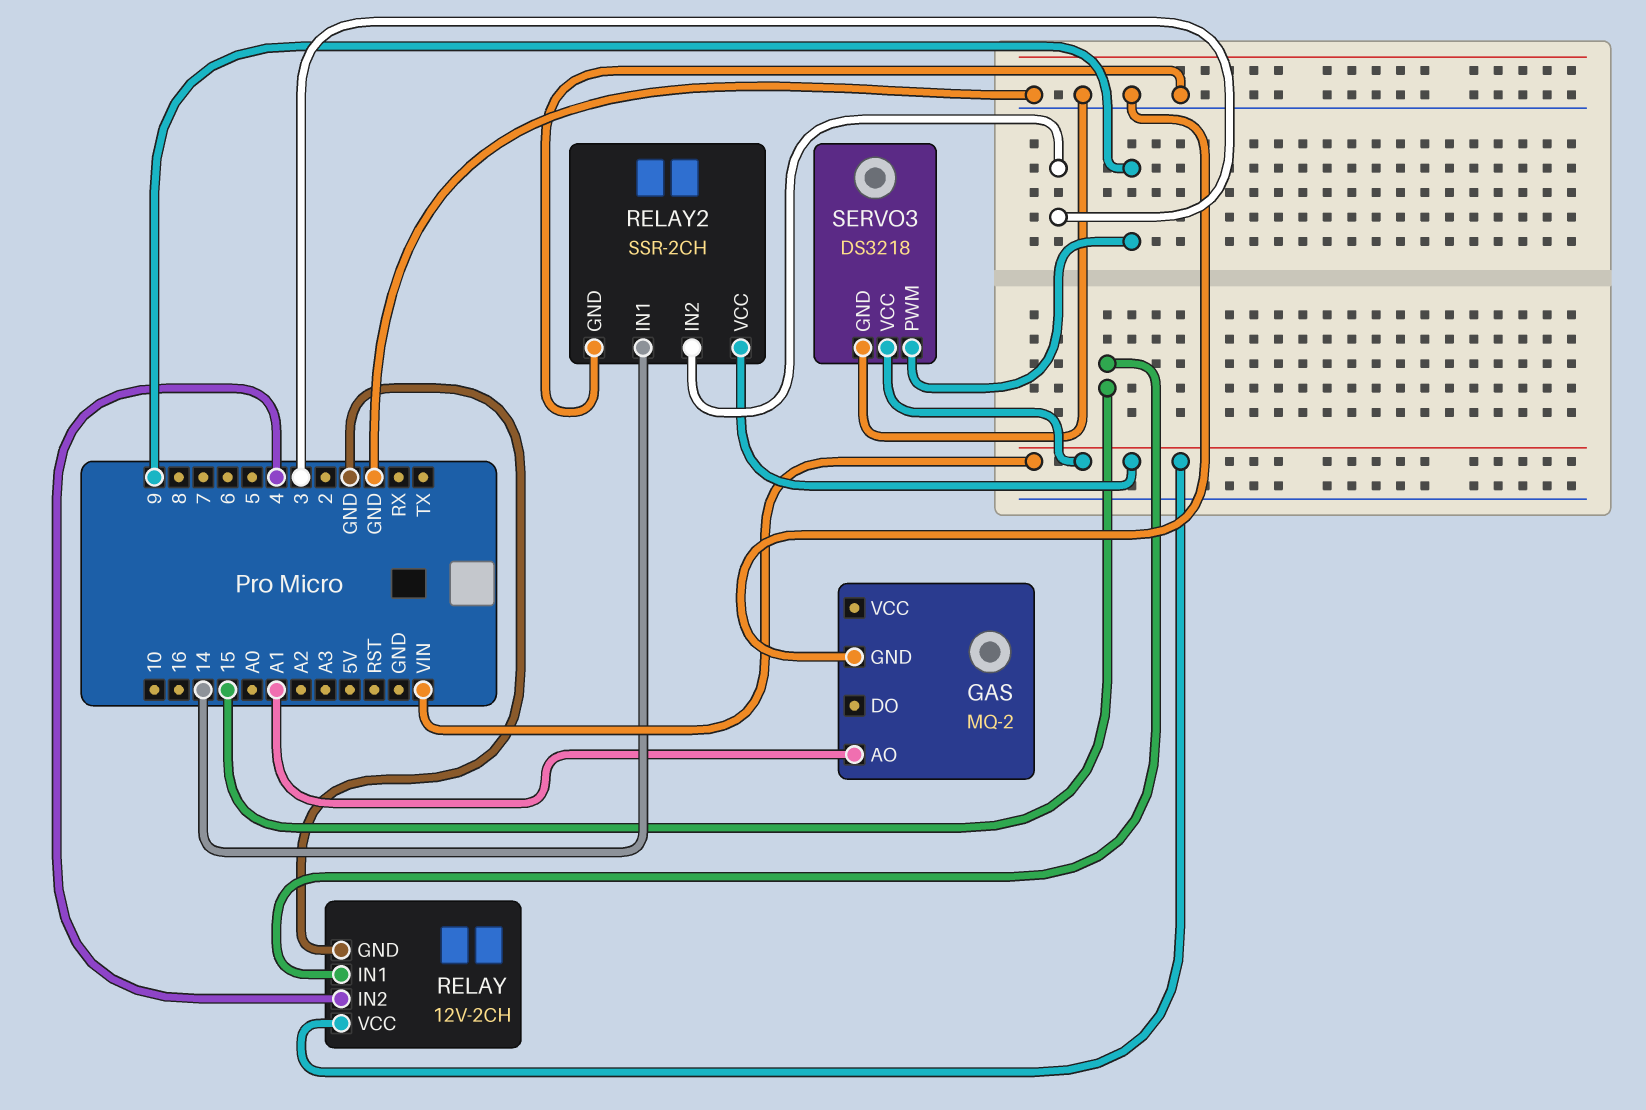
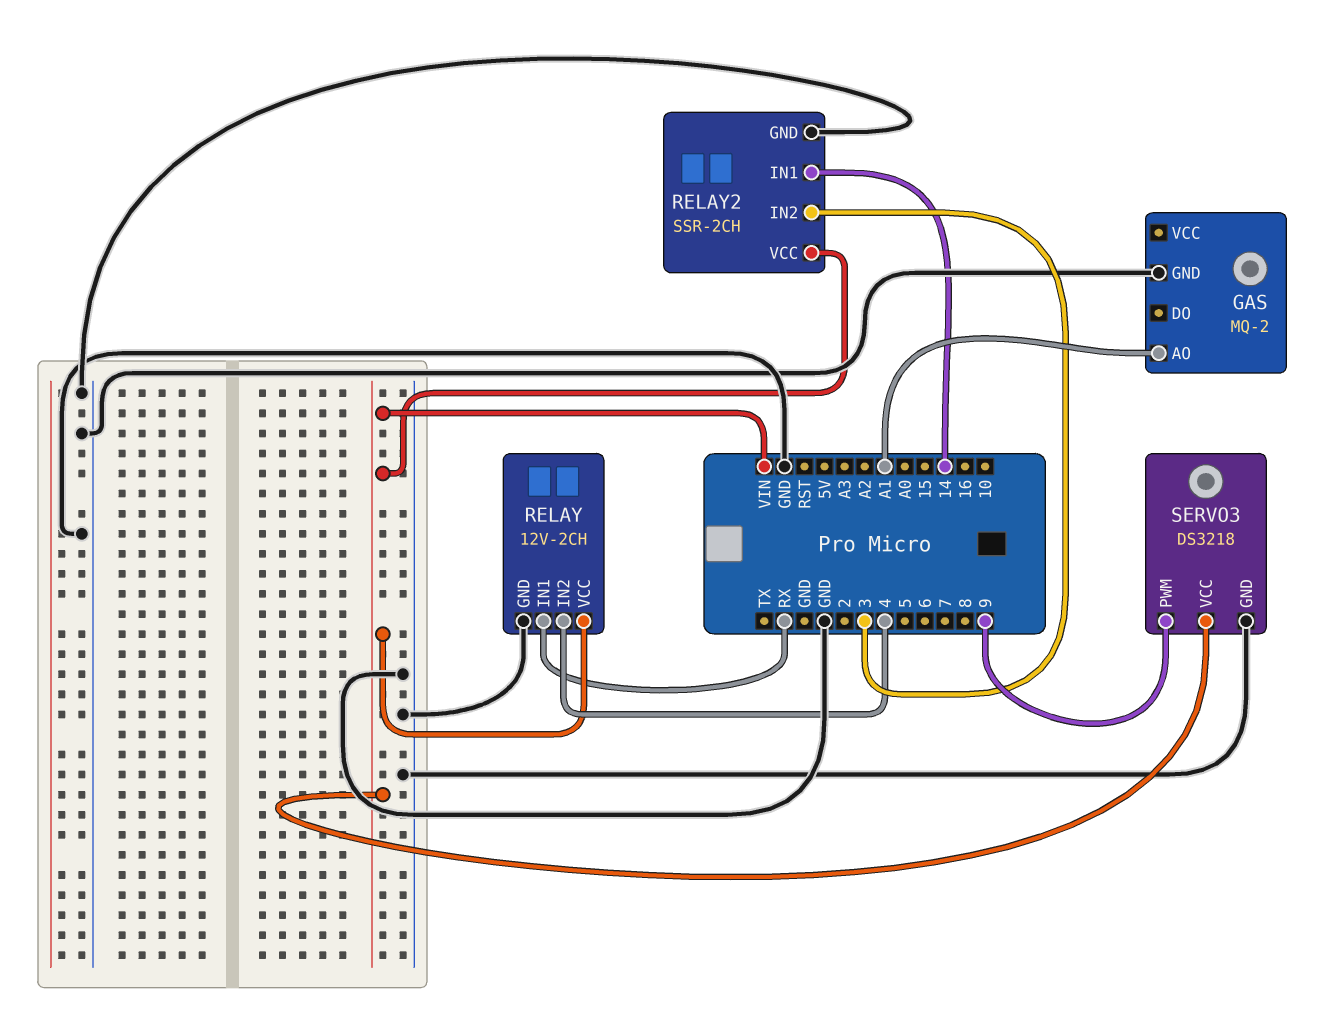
RELAY pin IN1: 15 -> RX

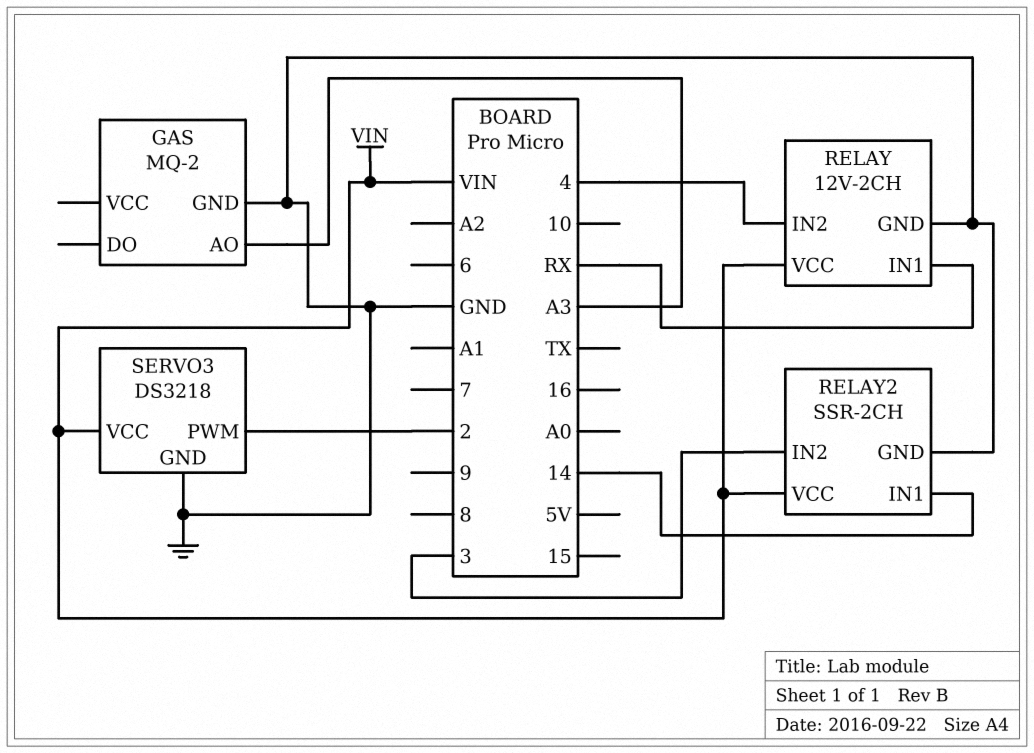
GAS pin AO: A1 -> A3
SERVO3 pin PWM: 9 -> 2

